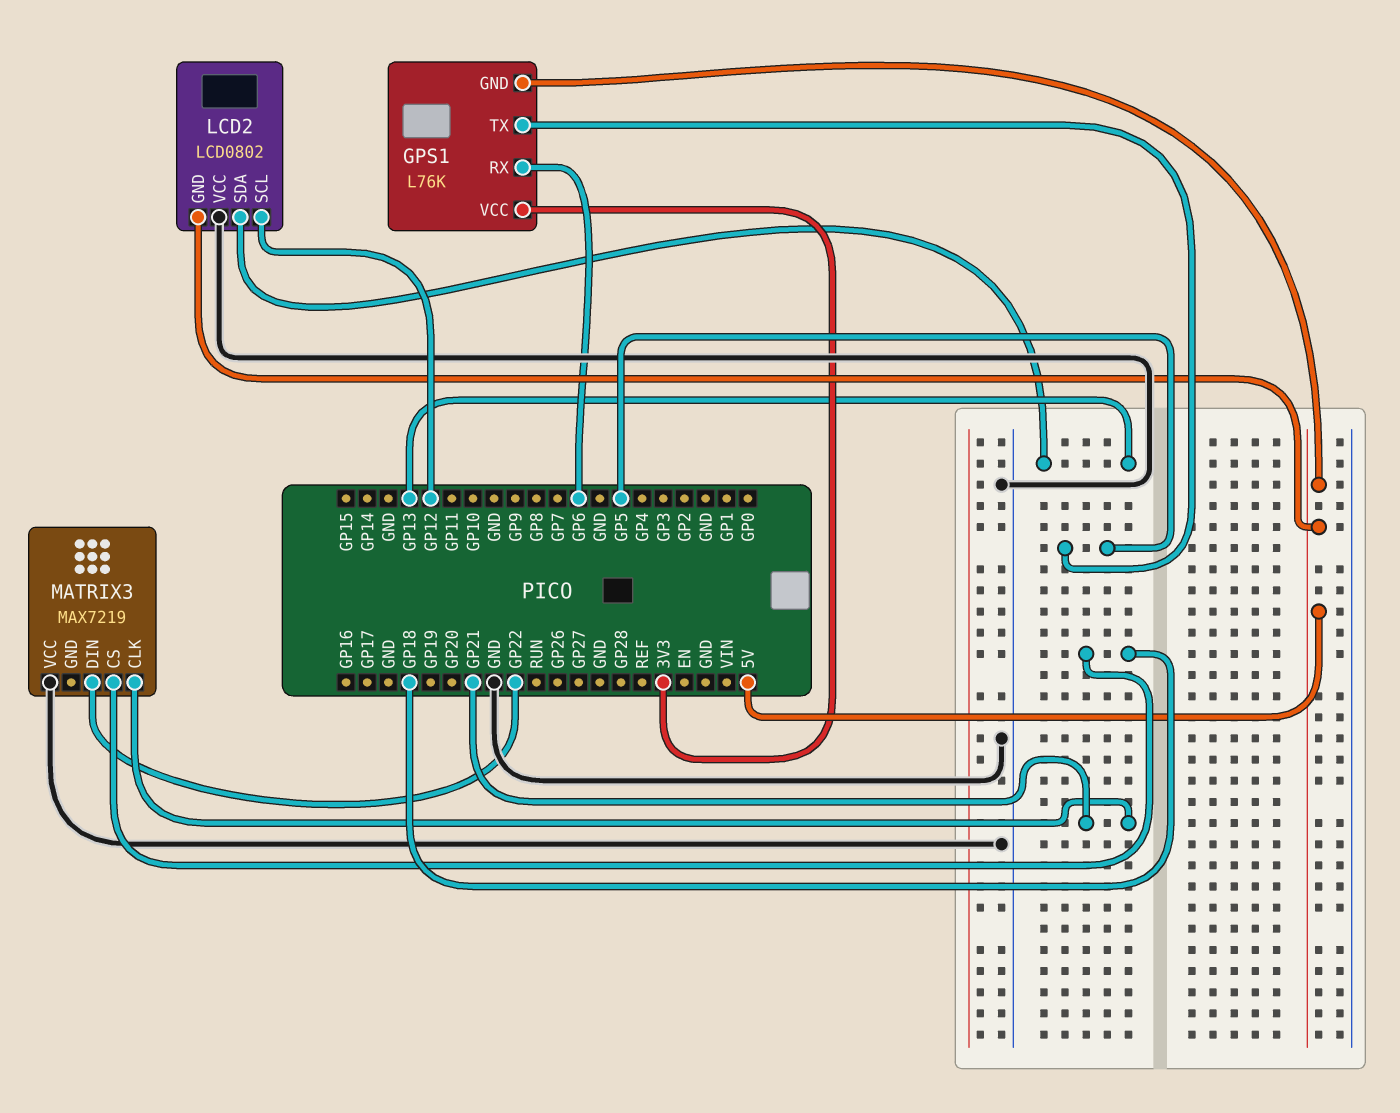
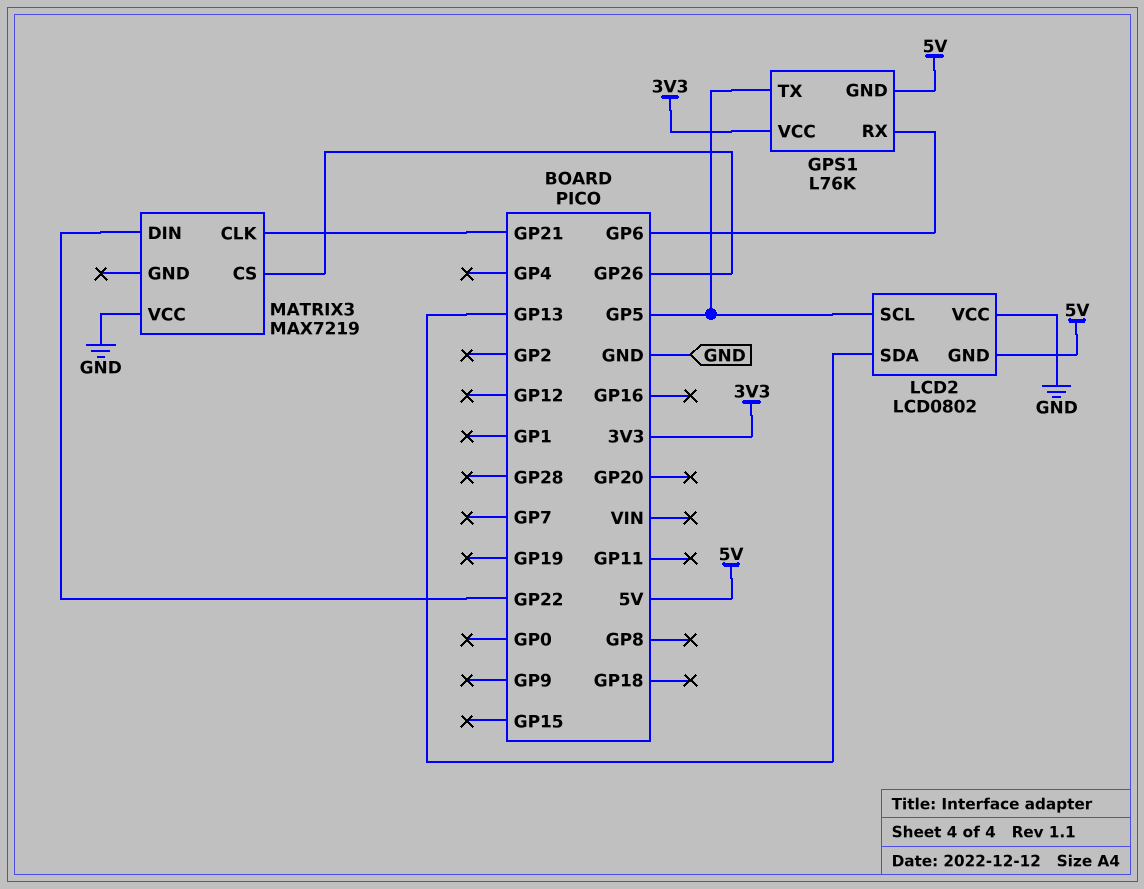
LCD2 pin SCL: GP12 -> GP5
MATRIX3 pin CS: GP18 -> GP26

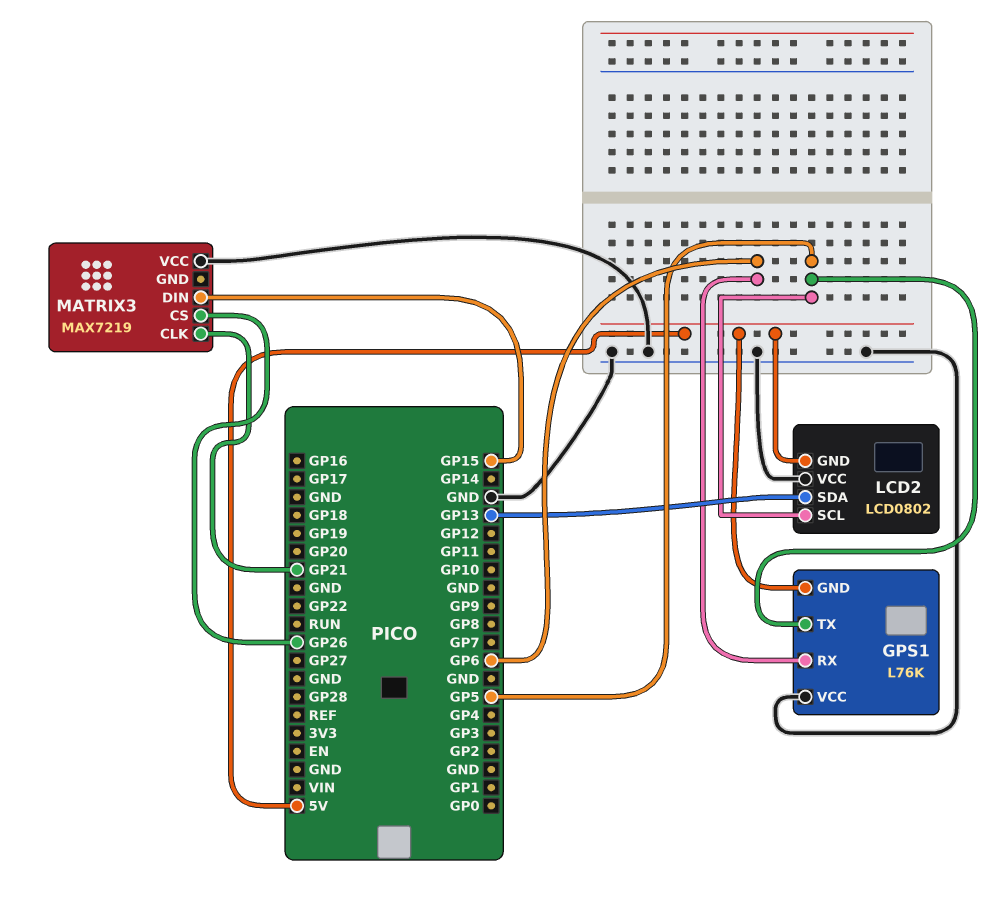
GPS1 pin VCC: 3V3 -> GND
MATRIX3 pin DIN: GP22 -> GP15

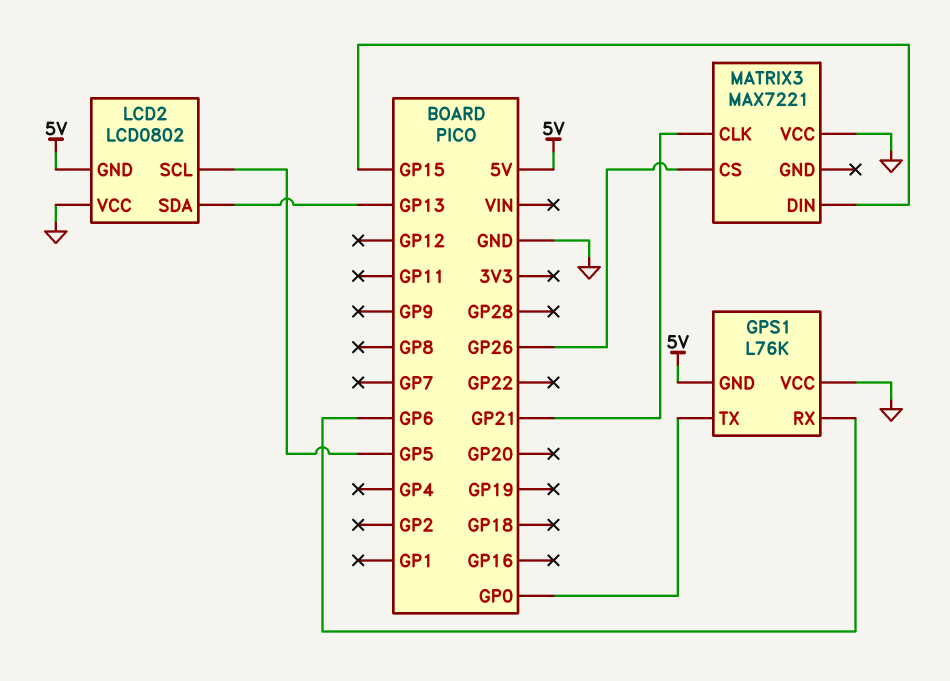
GPS1 pin TX: GP5 -> GP0
MATRIX3: MAX7219 -> MAX7221

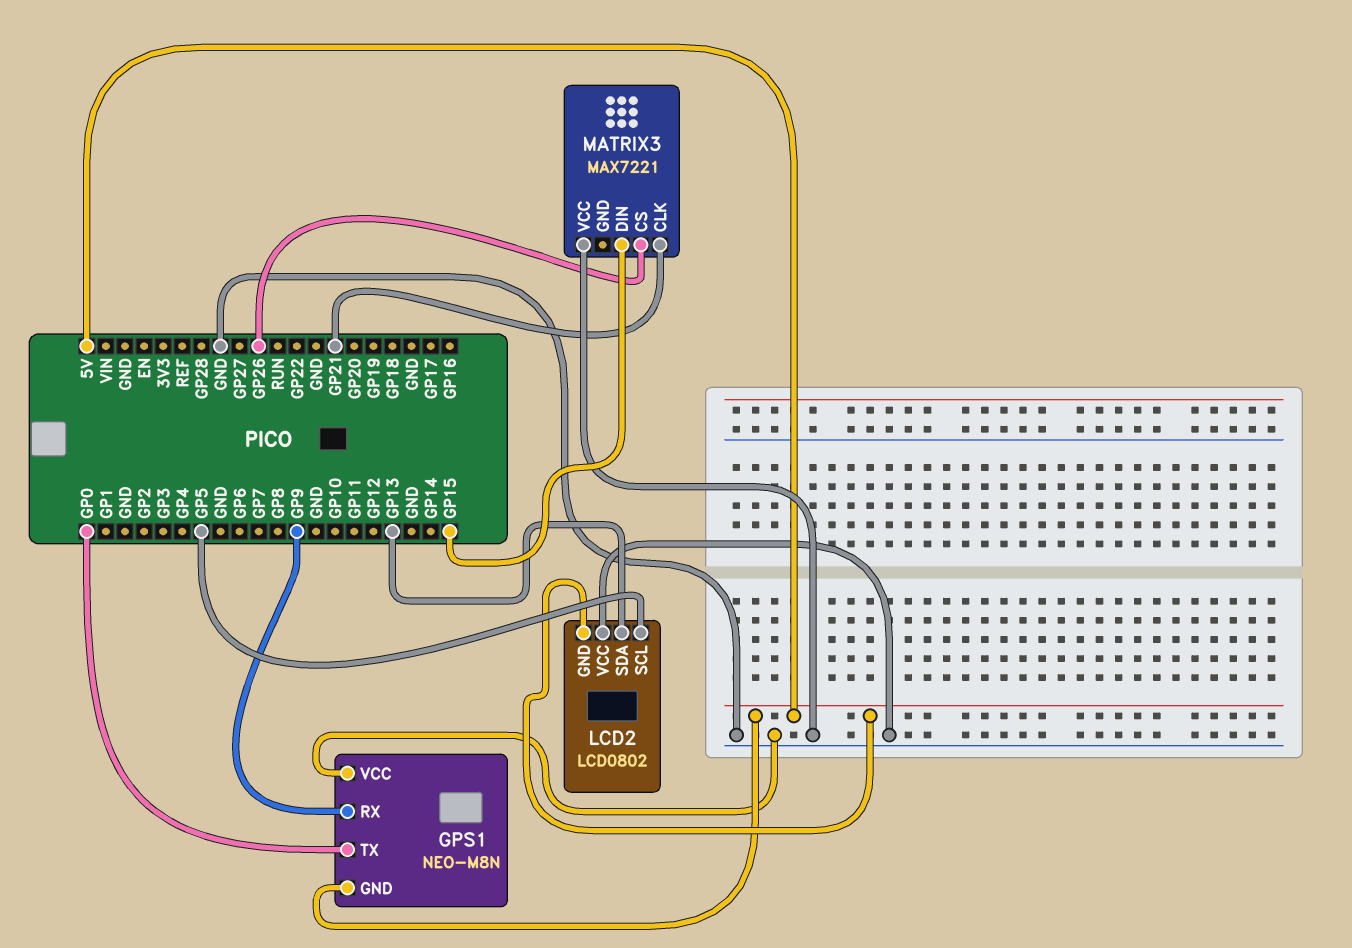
GPS1: L76K -> NEO-M8N
GPS1 pin RX: GP6 -> GP9

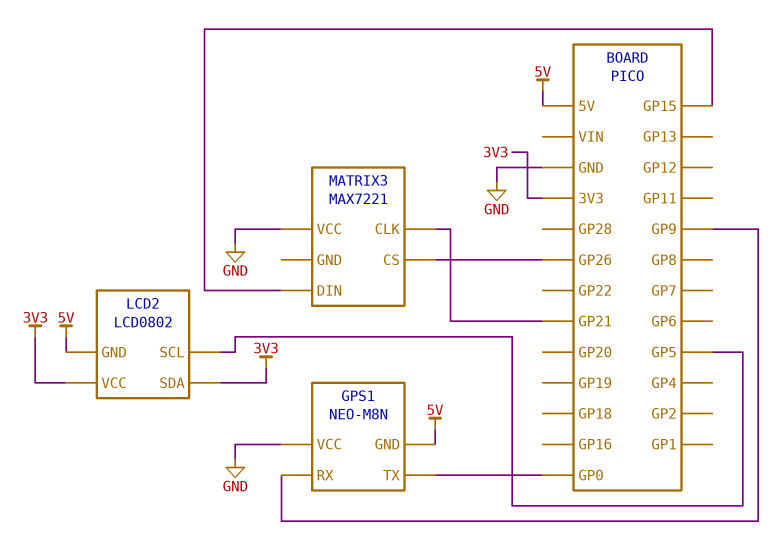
LCD2 pin SDA: GP13 -> 3V3
LCD2 pin VCC: GND -> 3V3

